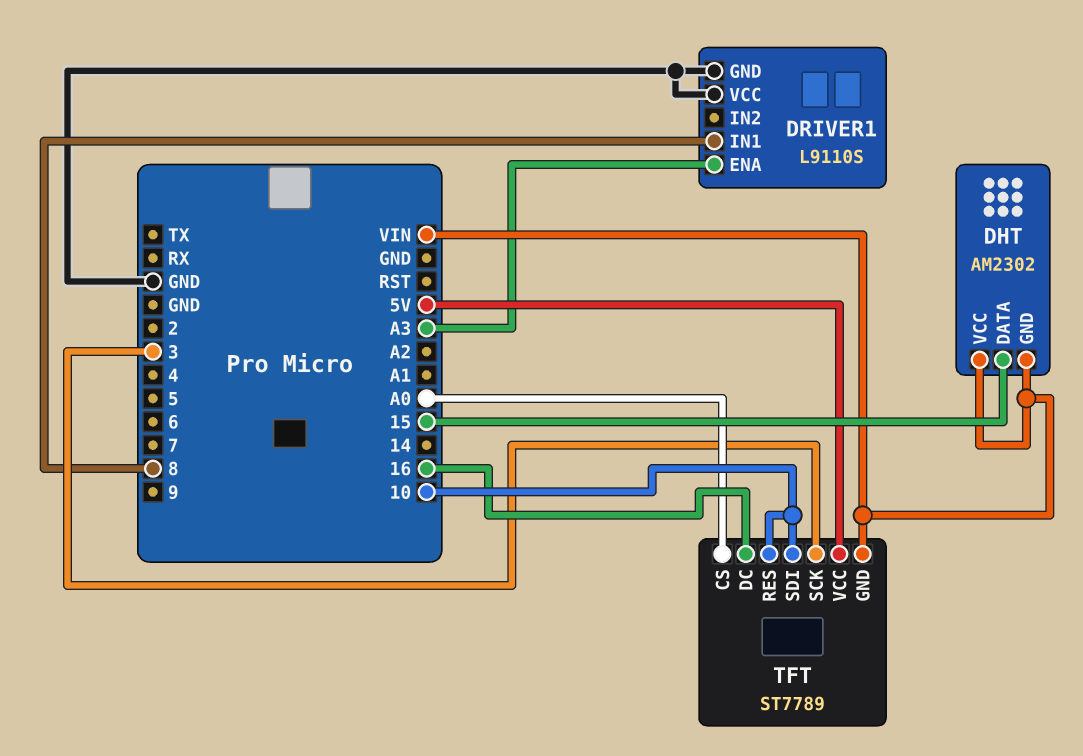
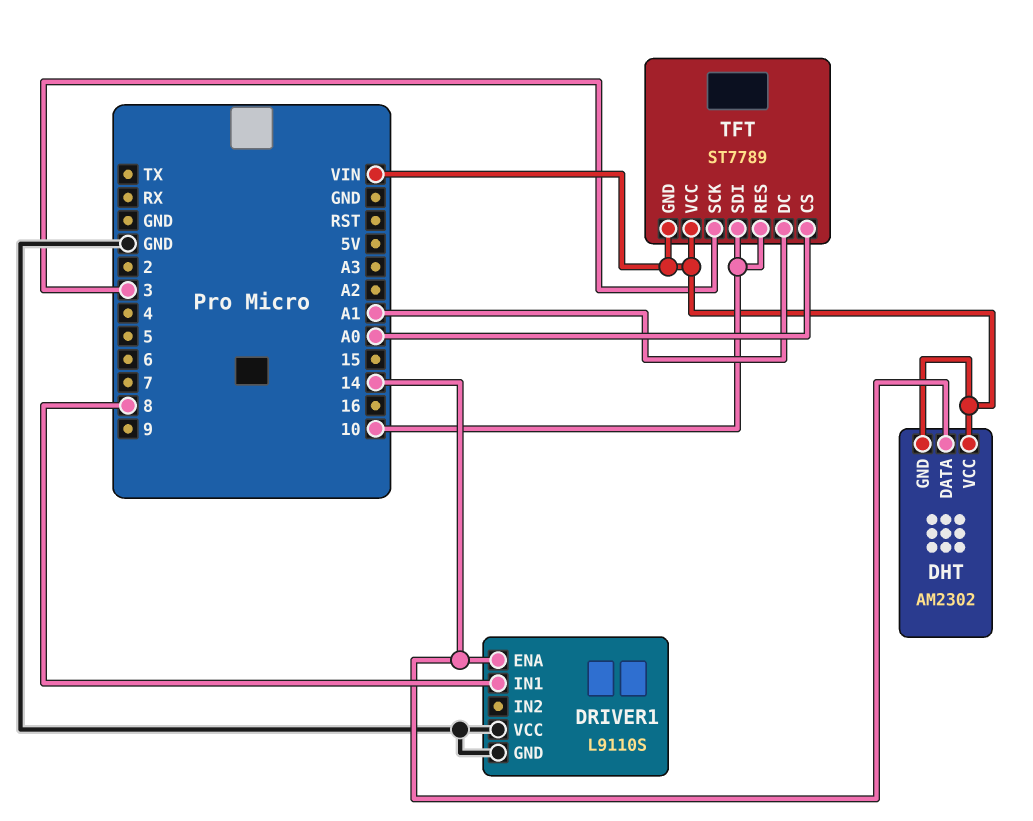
DHT pin DATA: 15 -> 14
DRIVER1 pin ENA: A3 -> 14
TFT pin DC: 16 -> A1
TFT pin VCC: 5V -> VIN

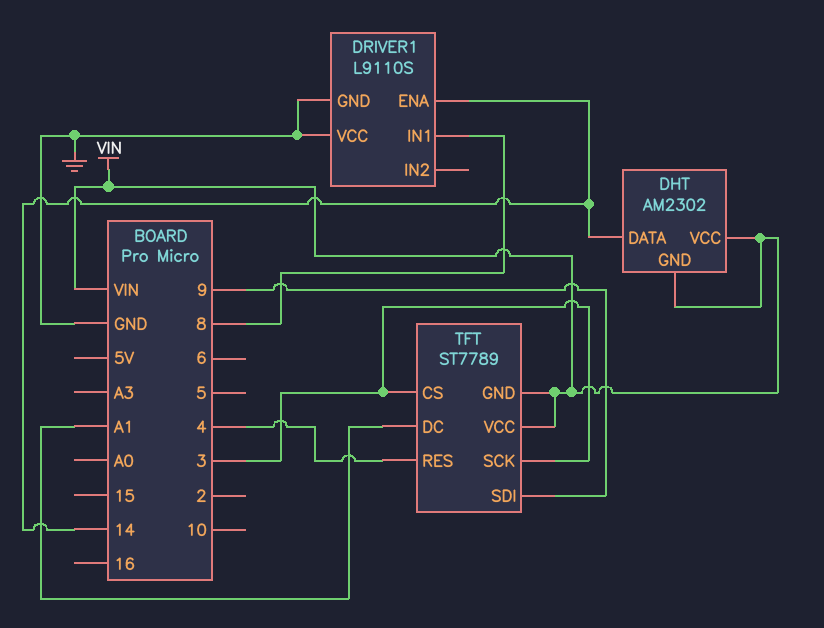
TFT pin CS: A0 -> 3
TFT pin RES: 10 -> 4
TFT pin SDI: 10 -> 9

